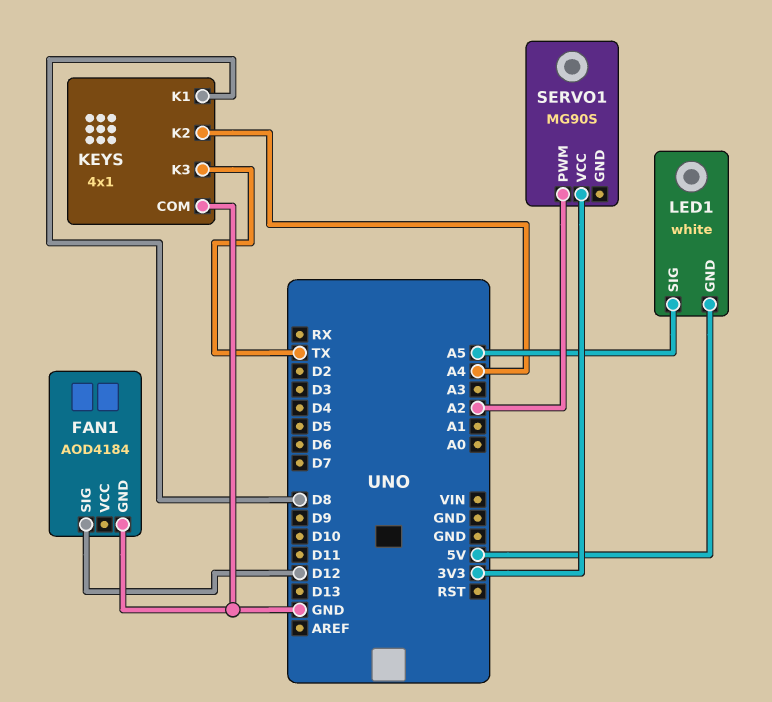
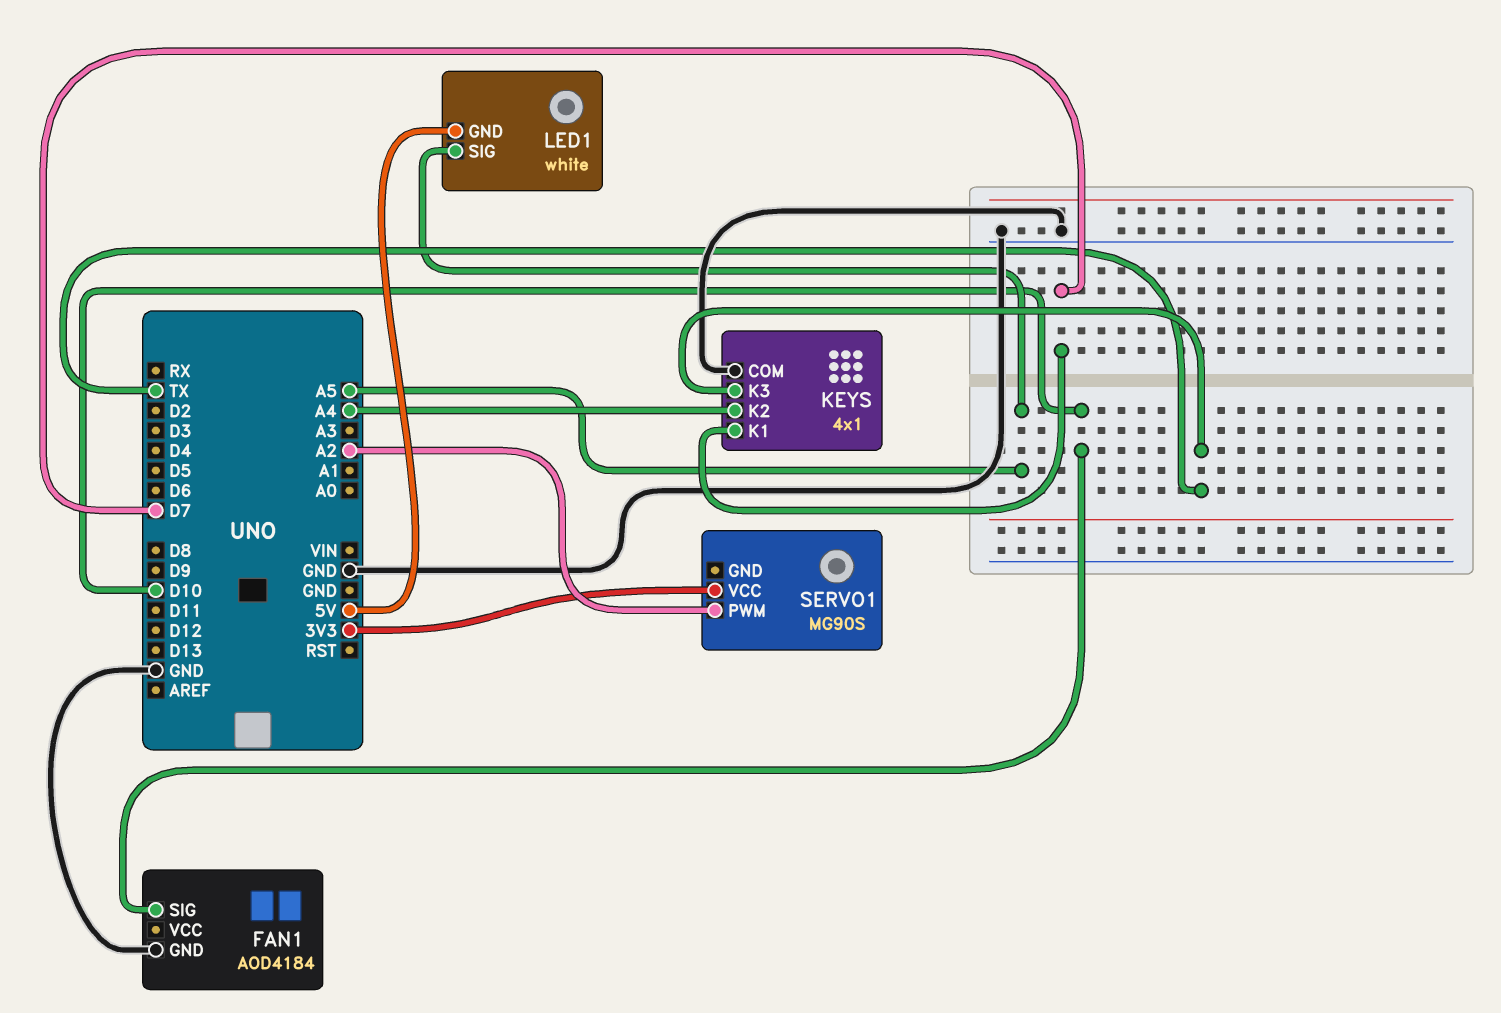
FAN1 pin SIG: D12 -> D10
KEYS pin K1: D8 -> D7

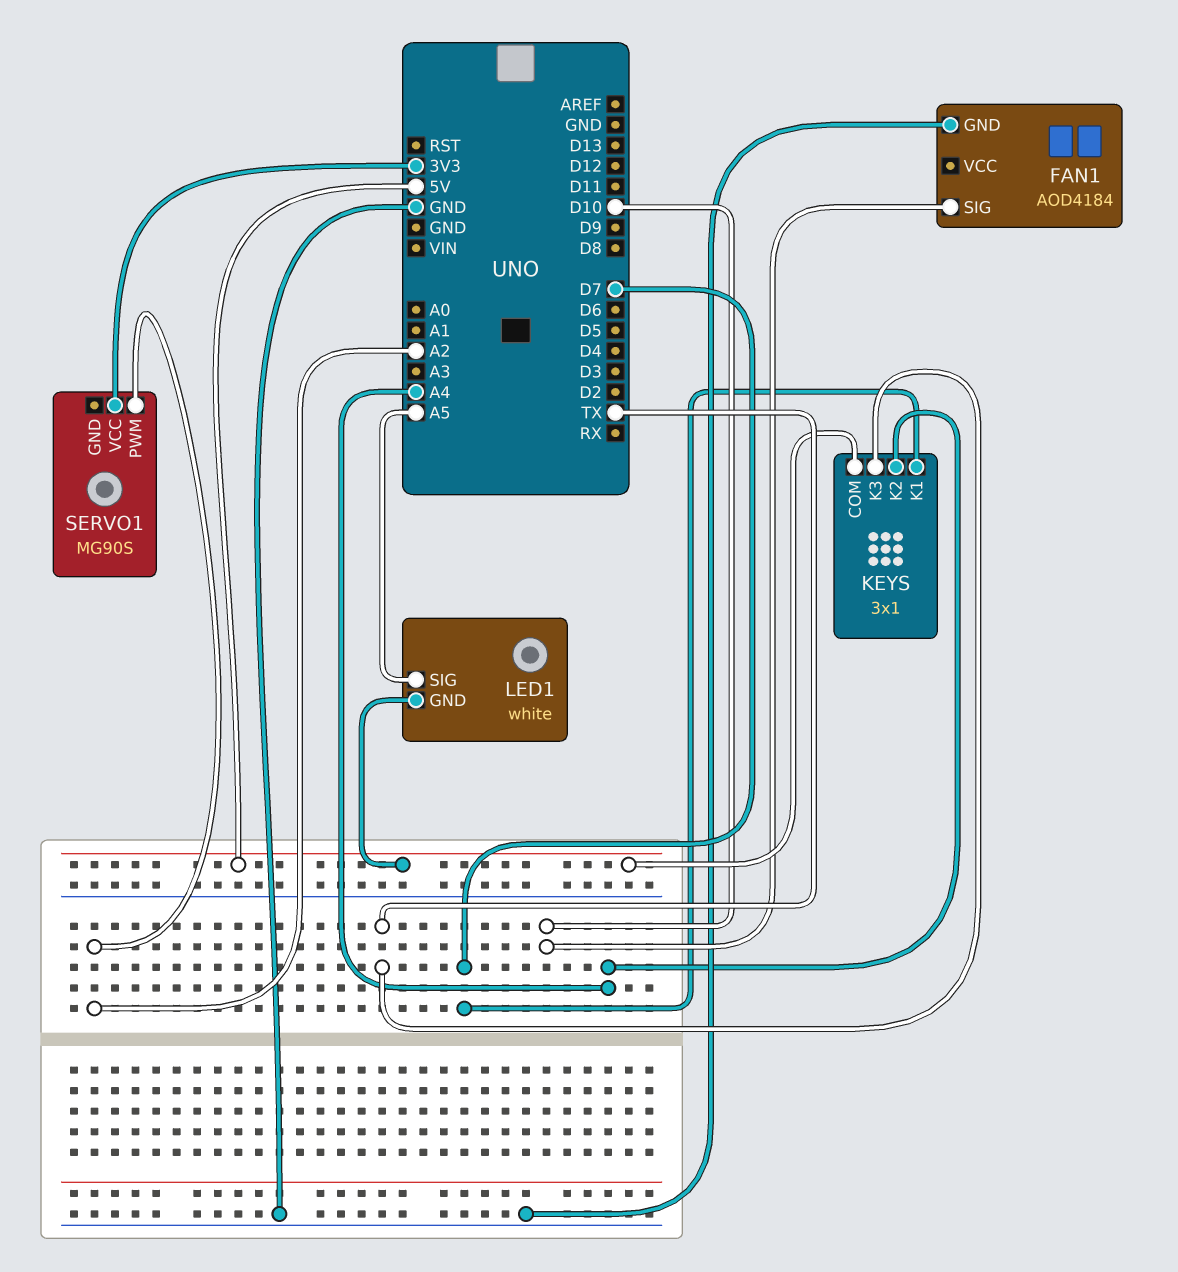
KEYS: 4x1 -> 3x1
KEYS pin COM: GND -> 5V

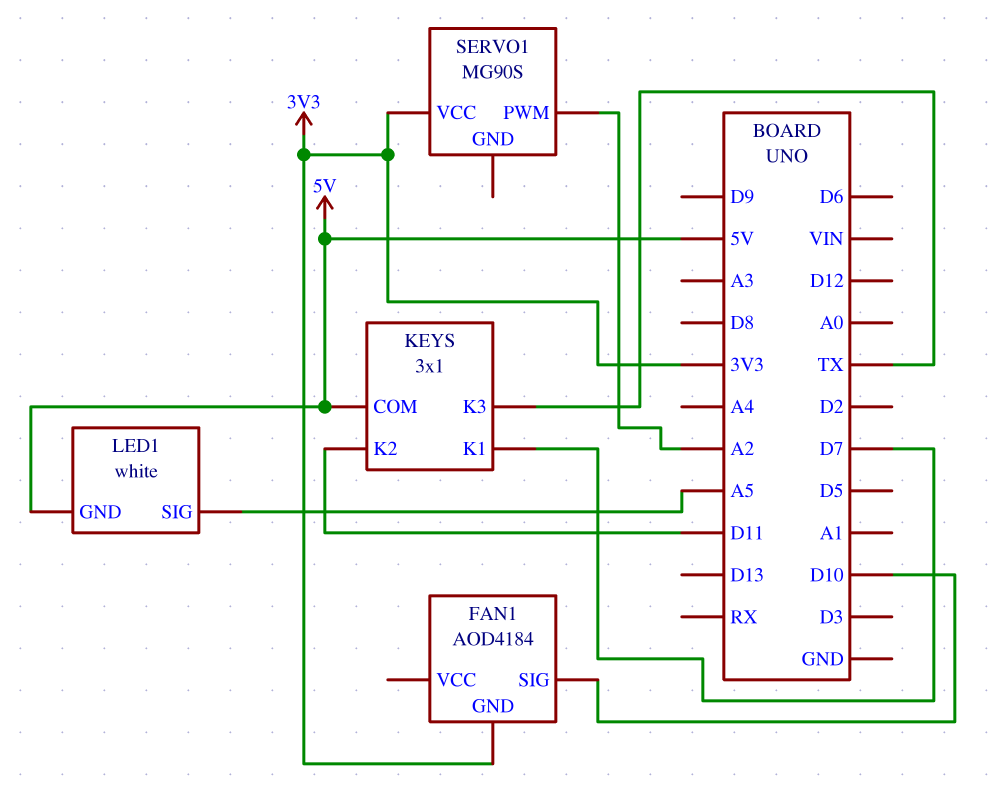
FAN1 pin GND: GND -> 3V3
KEYS pin K2: A4 -> D11

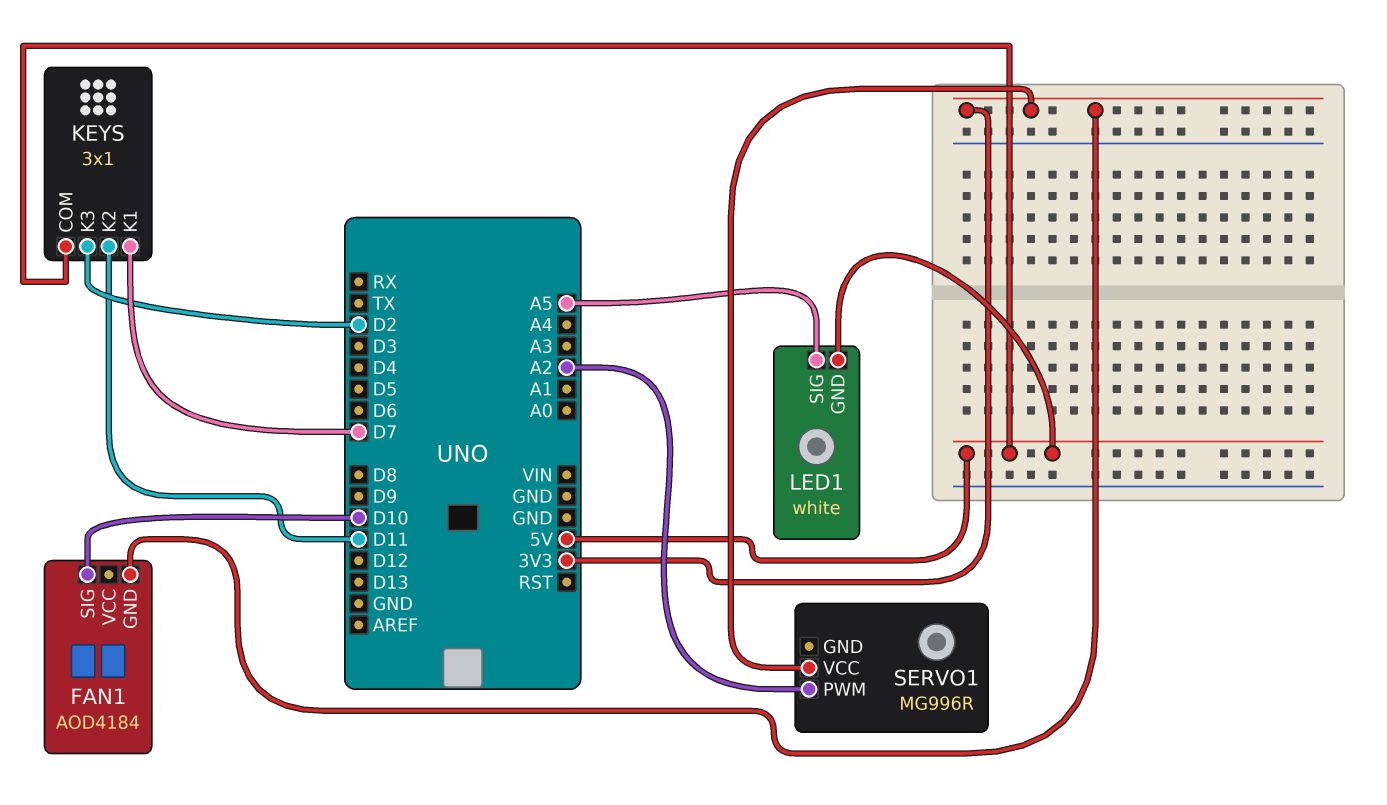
KEYS pin K3: TX -> D2
SERVO1: MG90S -> MG996R

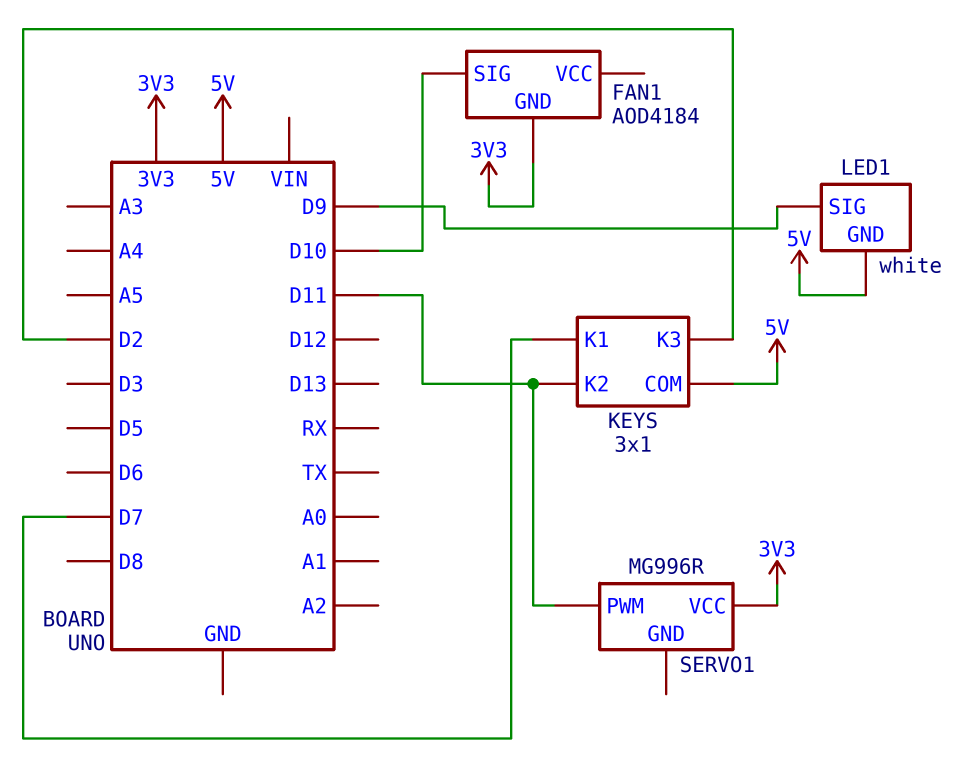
LED1 pin SIG: A5 -> D9
SERVO1 pin PWM: A2 -> D11

